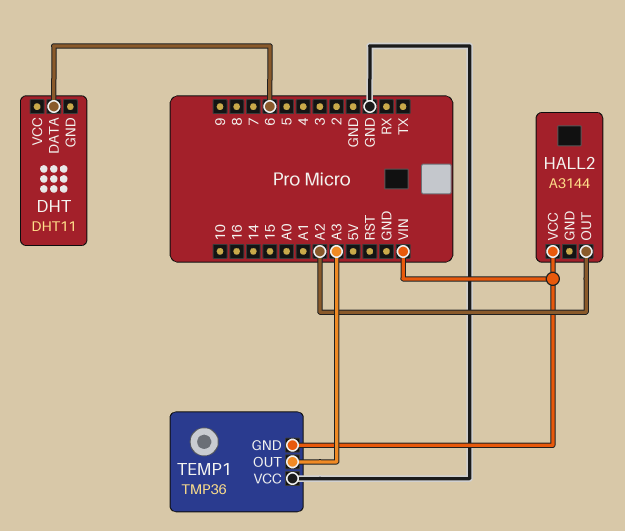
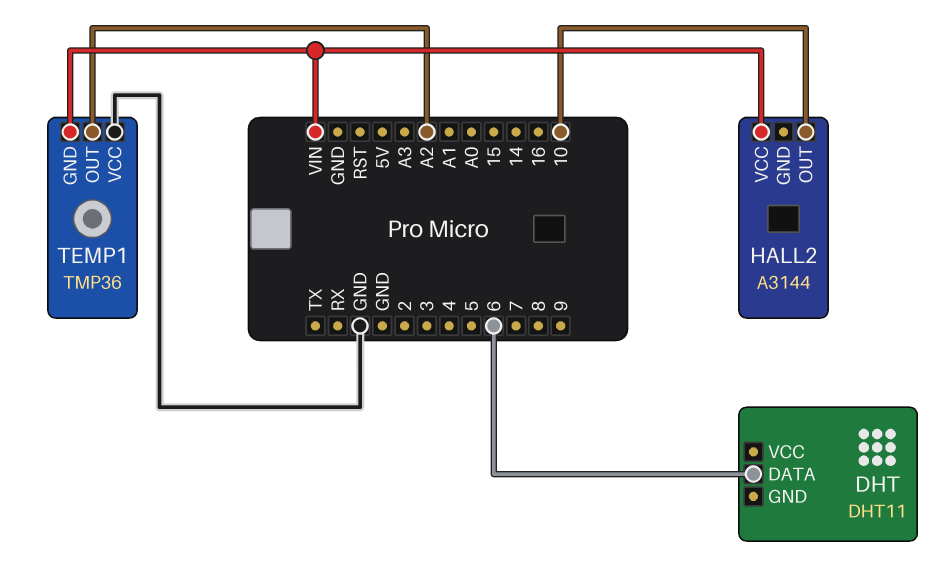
HALL2 pin OUT: A2 -> 10
TEMP1 pin OUT: A3 -> A2

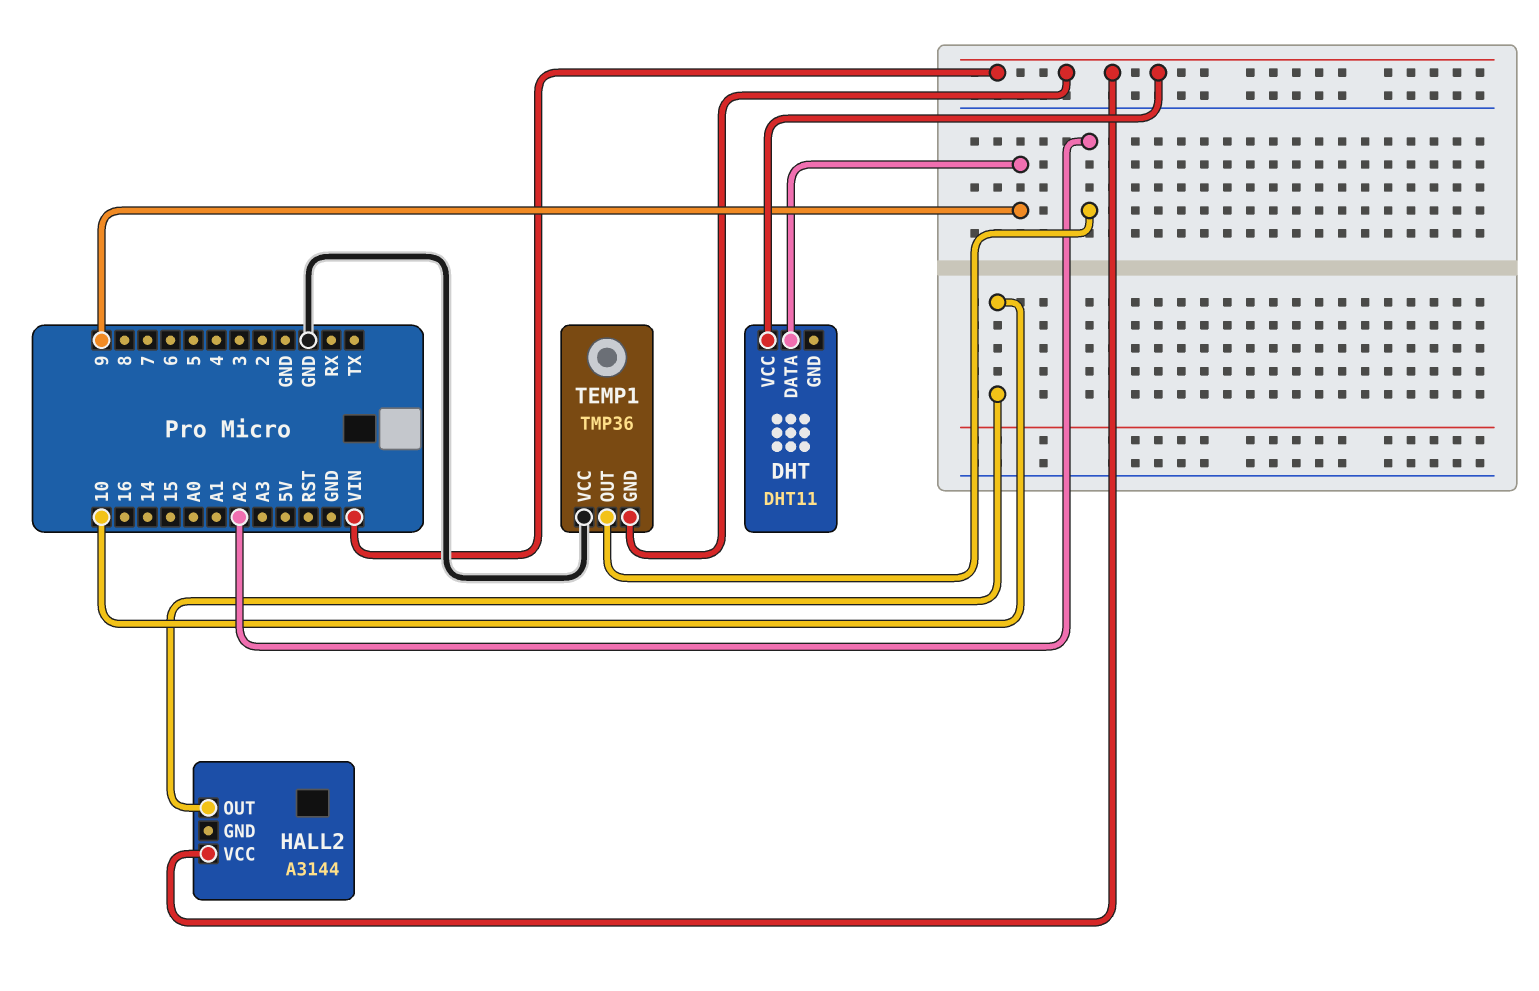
DHT pin DATA: 6 -> 9
DHT pin VCC: none -> VIN

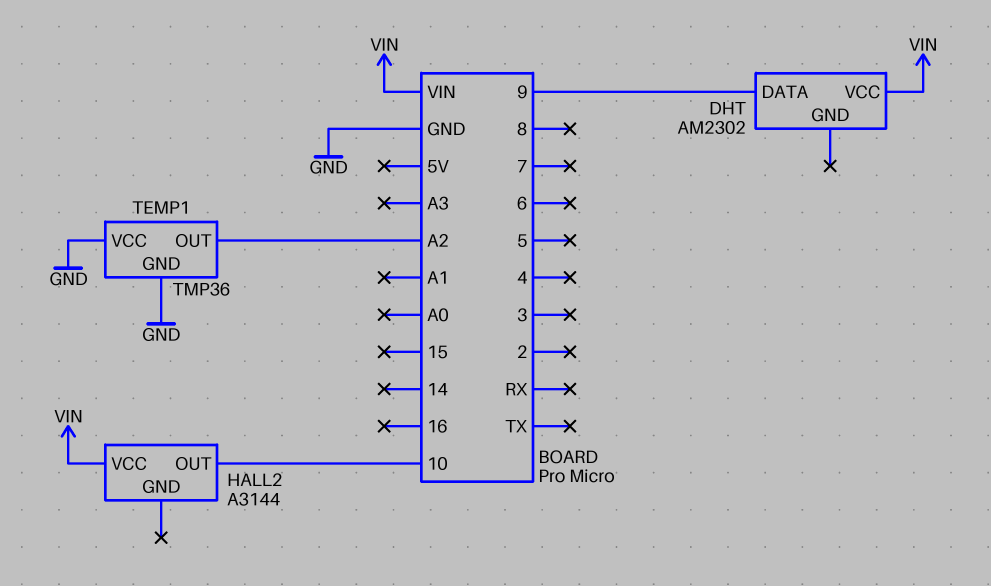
DHT: DHT11 -> AM2302
TEMP1 pin GND: VIN -> GND

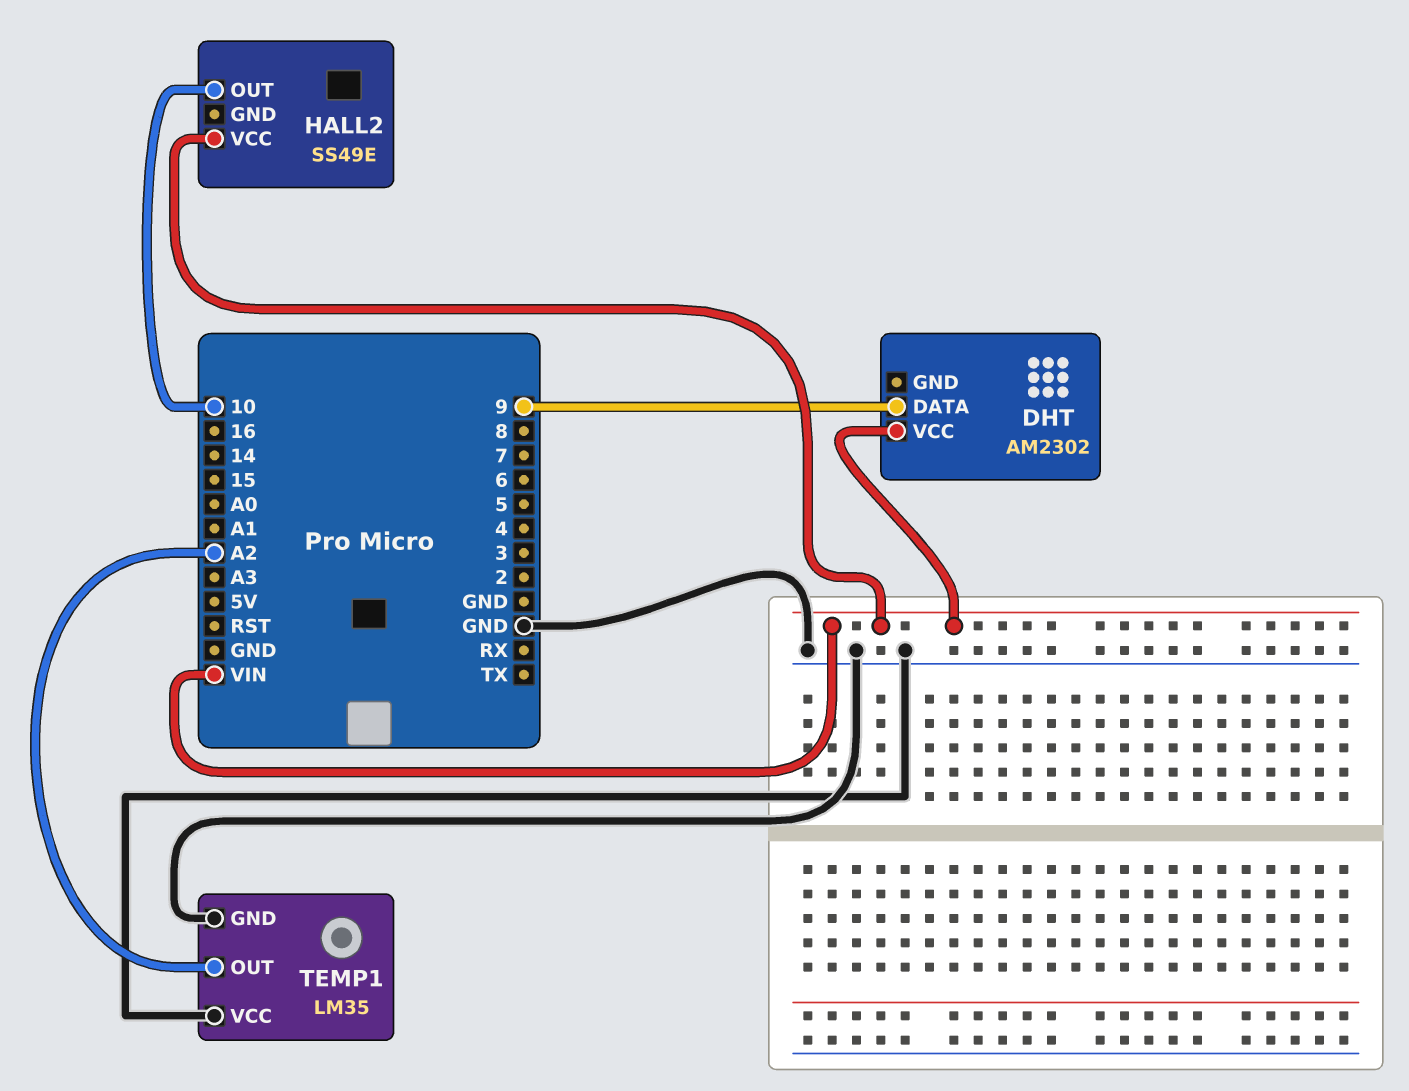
HALL2: A3144 -> SS49E
TEMP1: TMP36 -> LM35

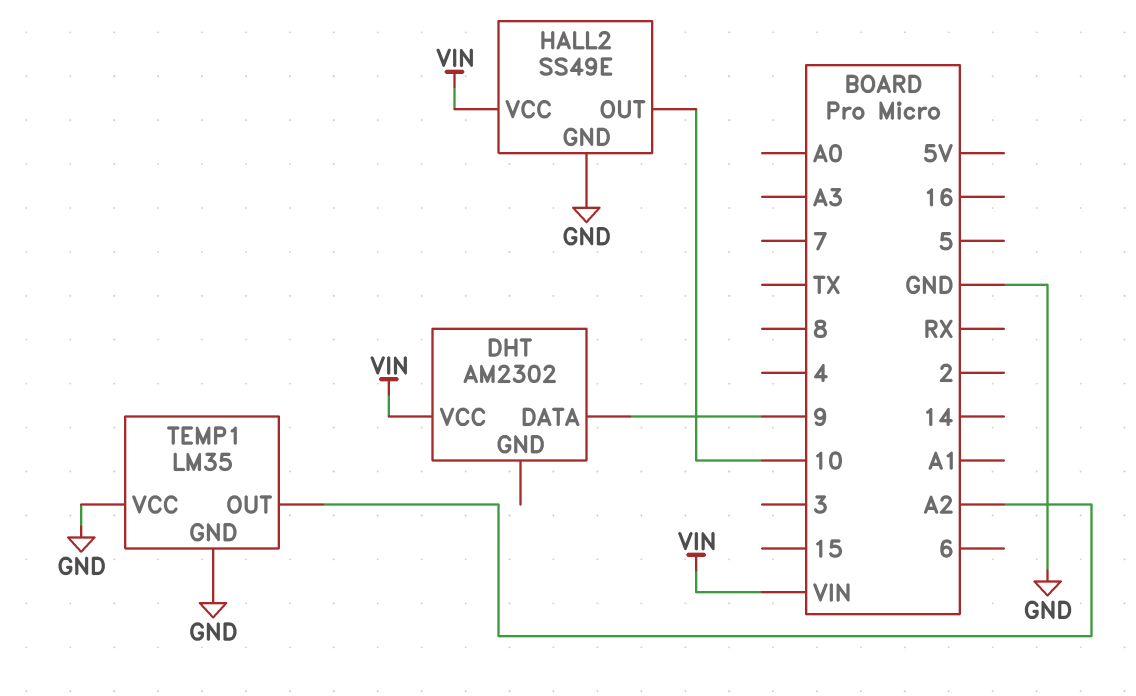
HALL2 pin GND: none -> GND

